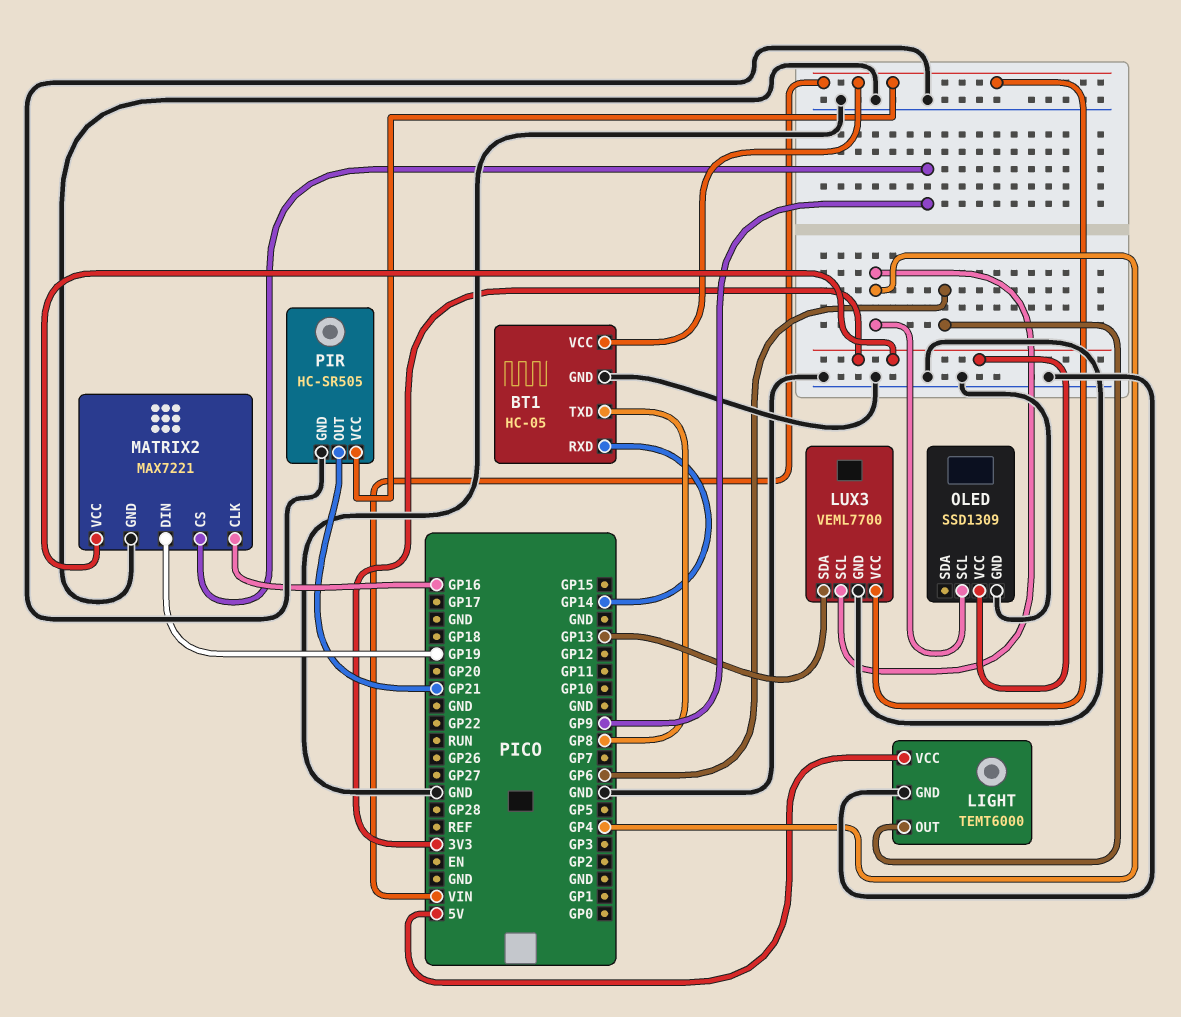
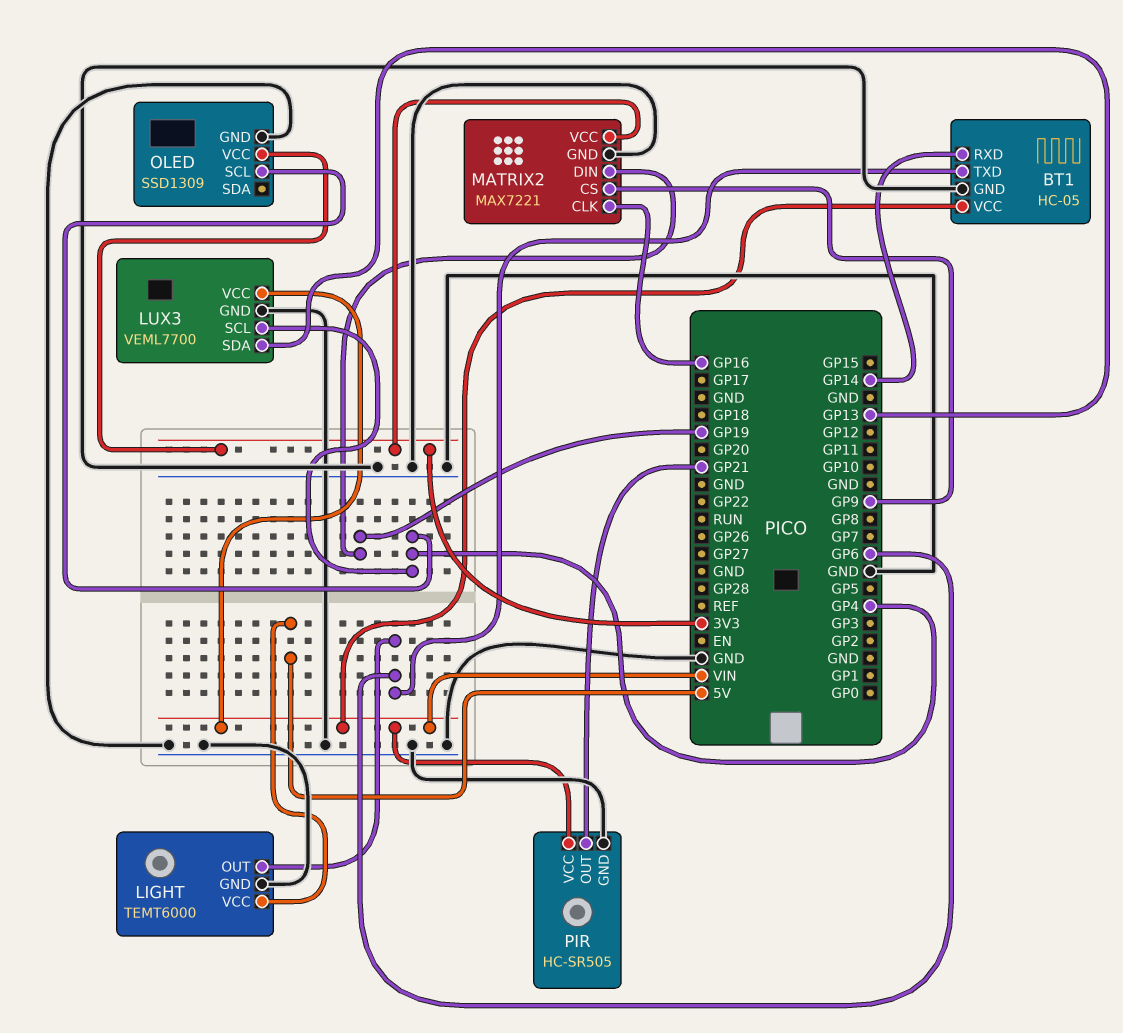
BT1 pin TXD: GP8 -> GP6

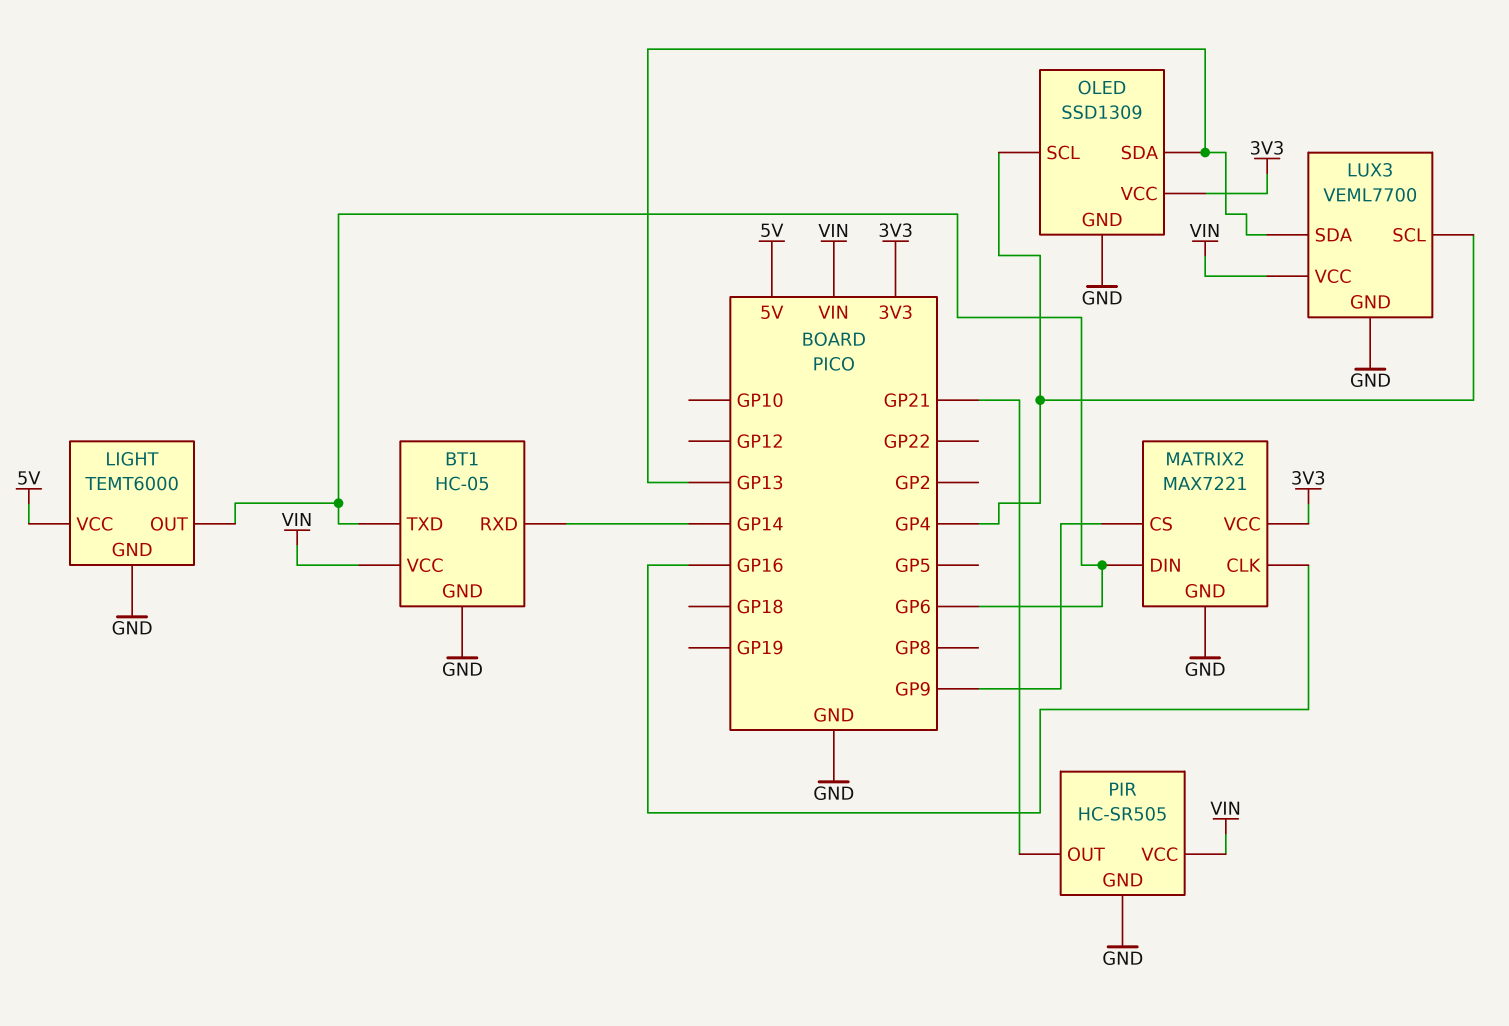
MATRIX2 pin DIN: GP19 -> GP6
OLED pin SDA: none -> GP13

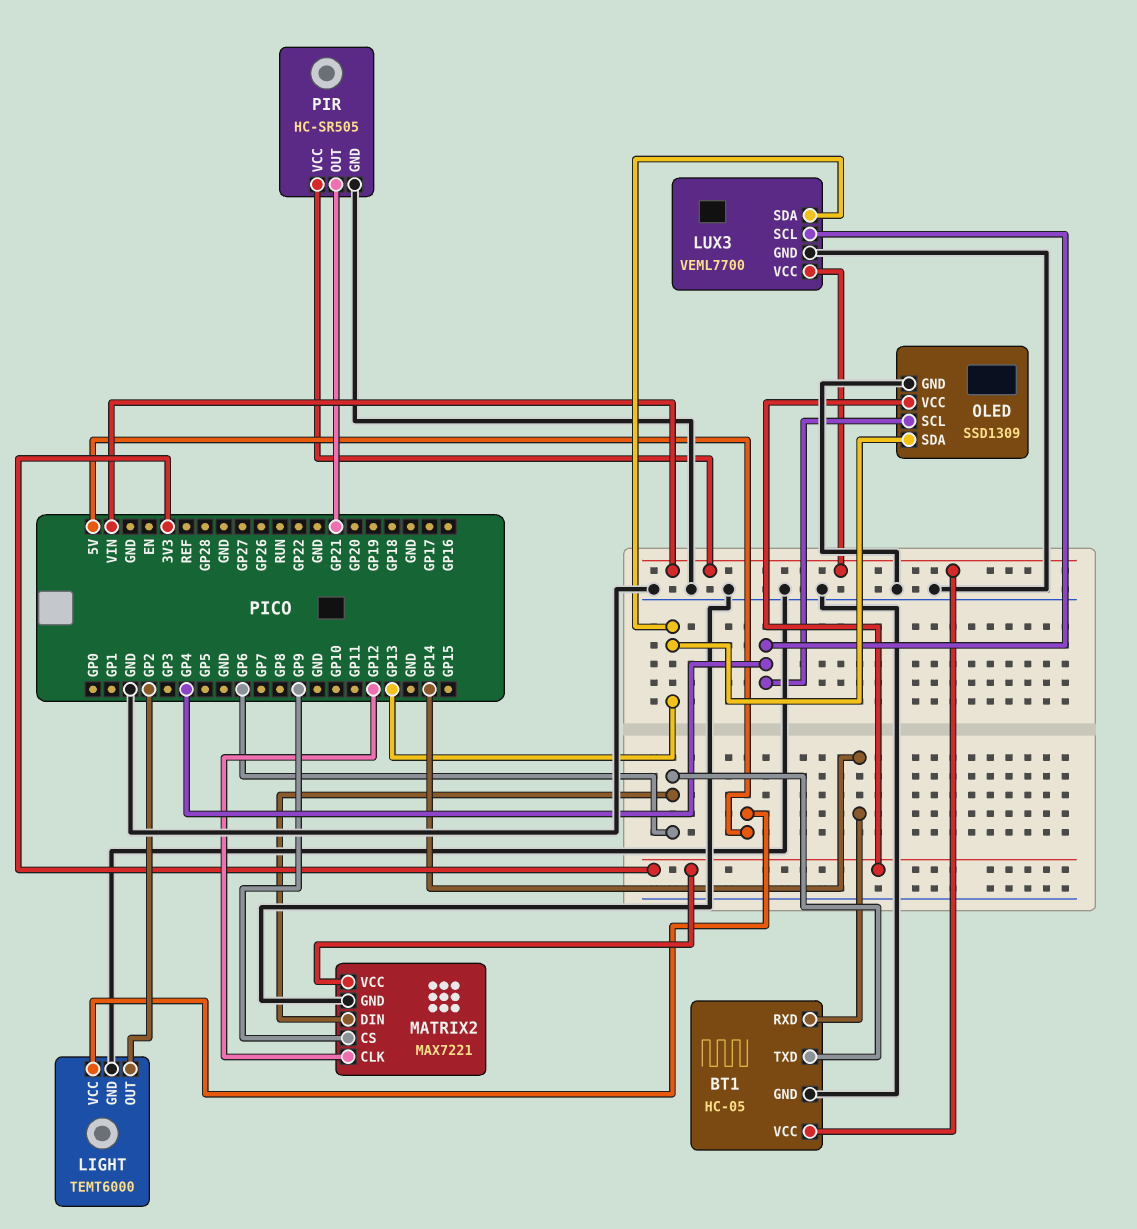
LIGHT pin OUT: GP6 -> GP2
MATRIX2 pin CLK: GP16 -> GP12

